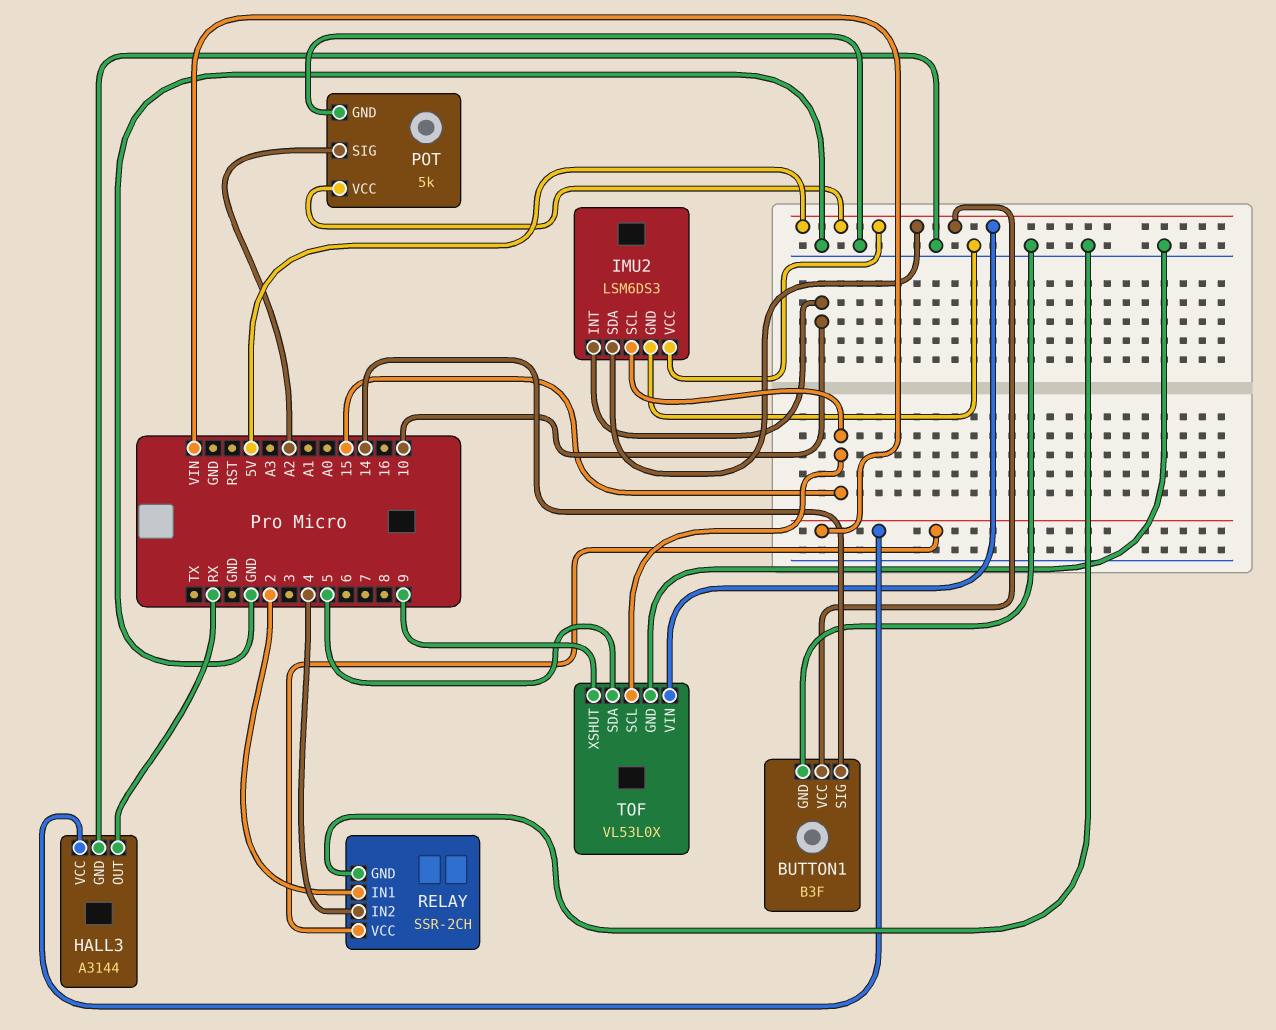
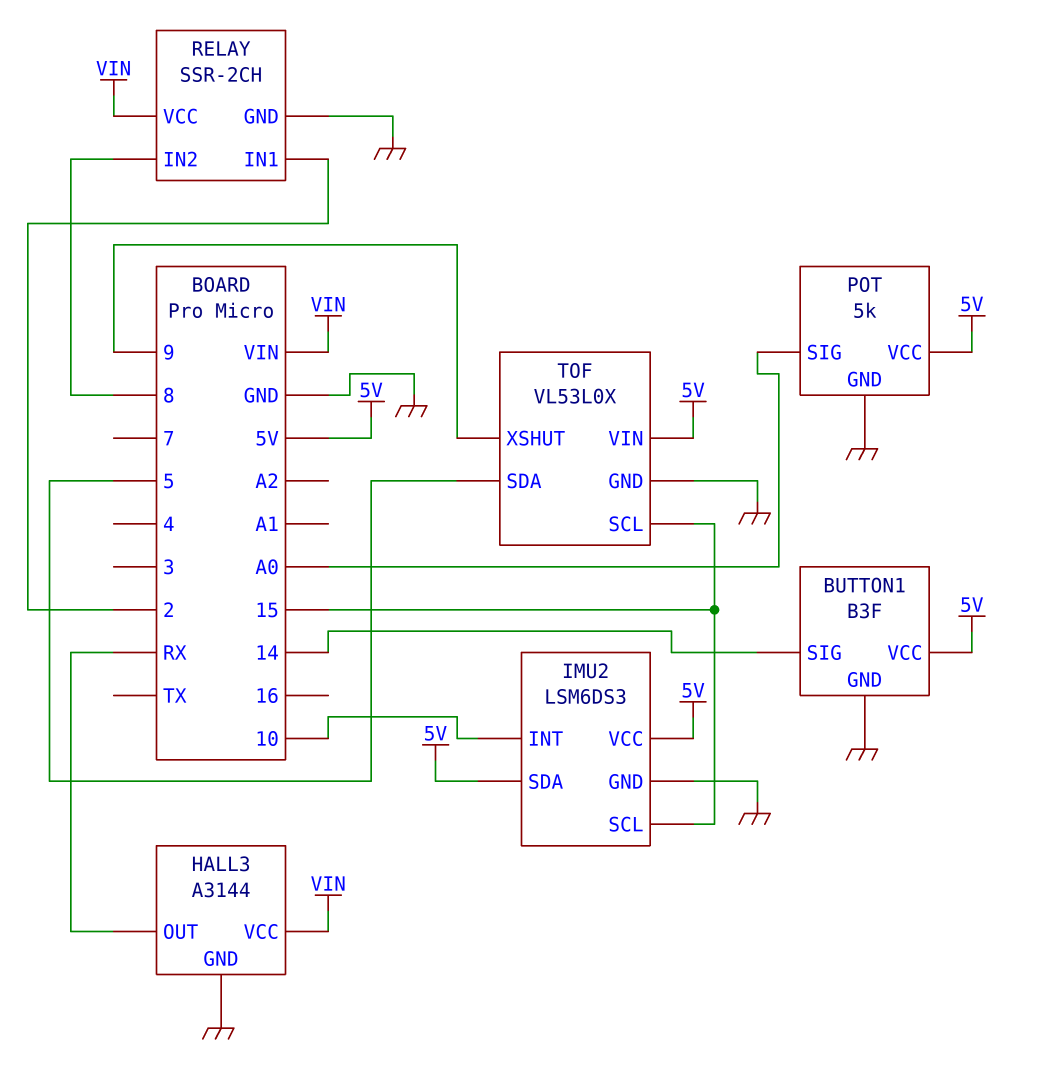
POT pin SIG: A2 -> A0
RELAY pin IN2: 4 -> 8

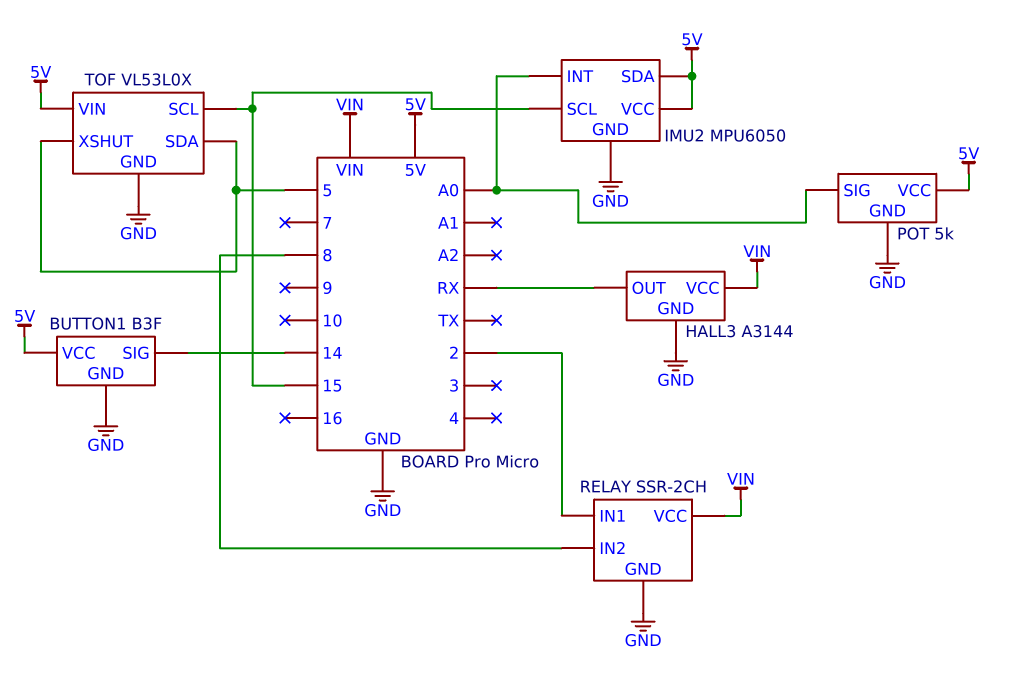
IMU2: LSM6DS3 -> MPU6050
IMU2 pin INT: 10 -> A0
TOF pin XSHUT: 9 -> 5

